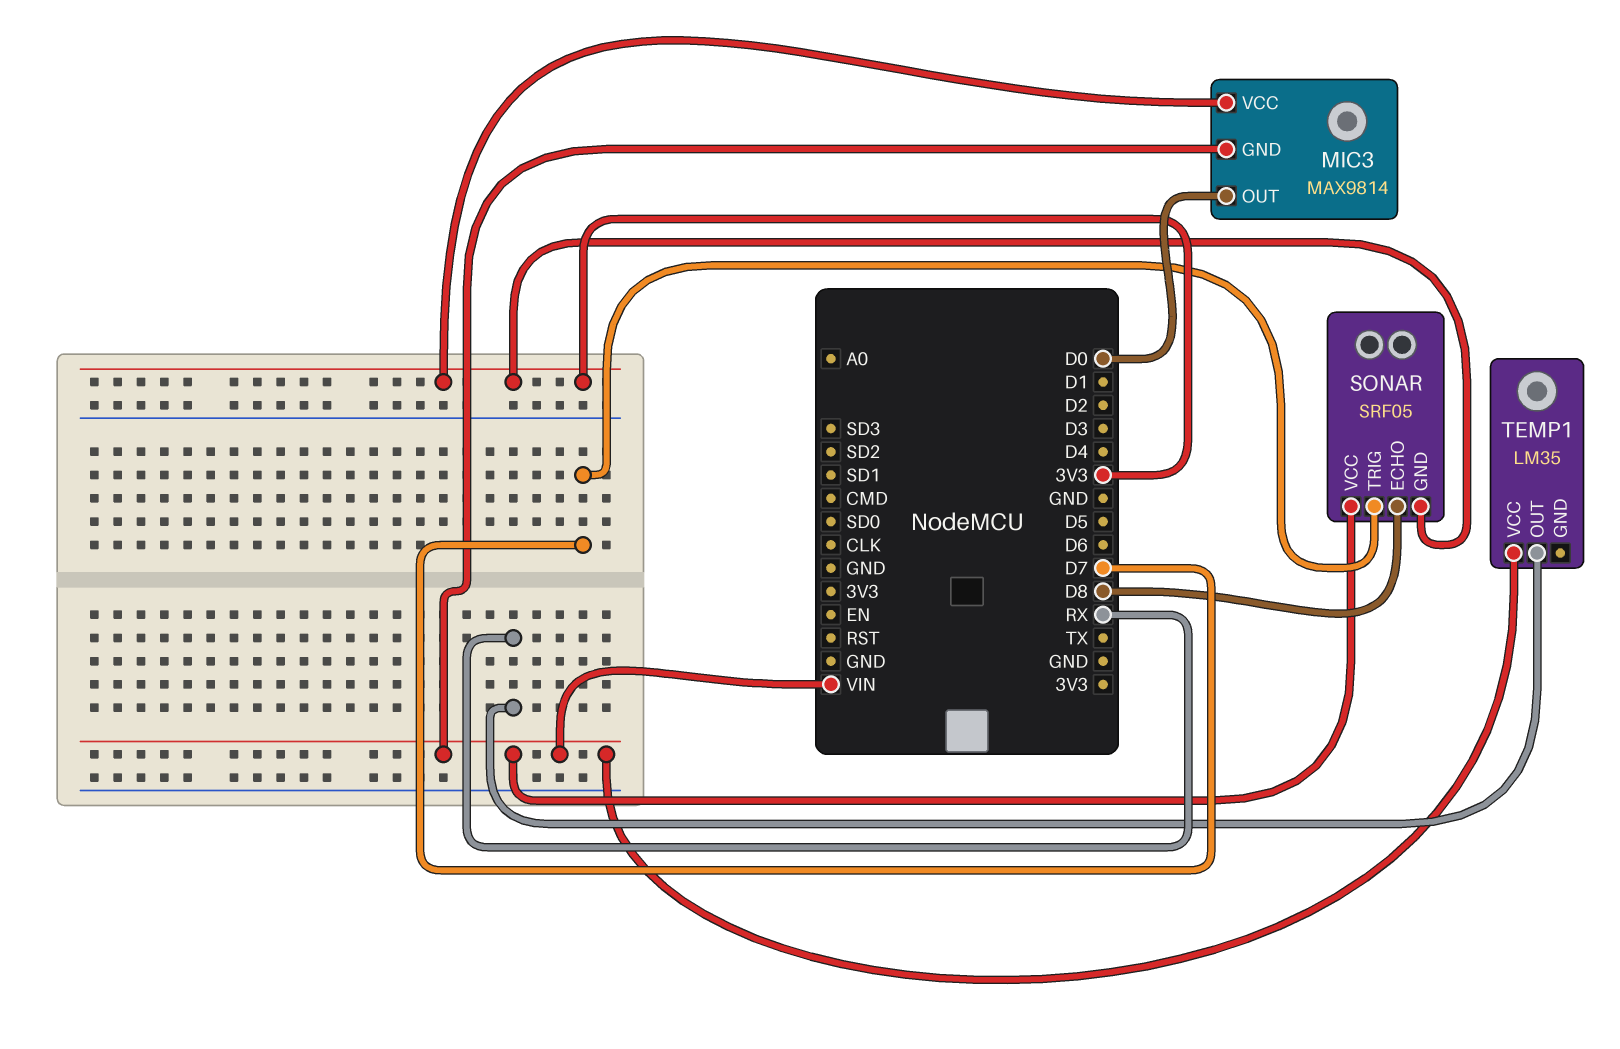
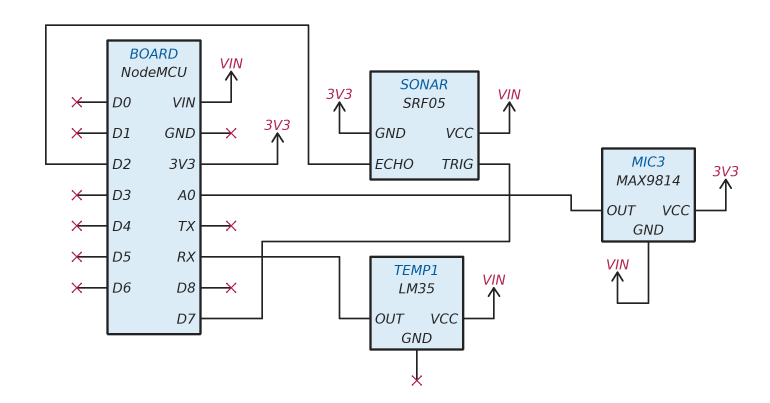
MIC3 pin OUT: D0 -> A0
SONAR pin ECHO: D8 -> D2

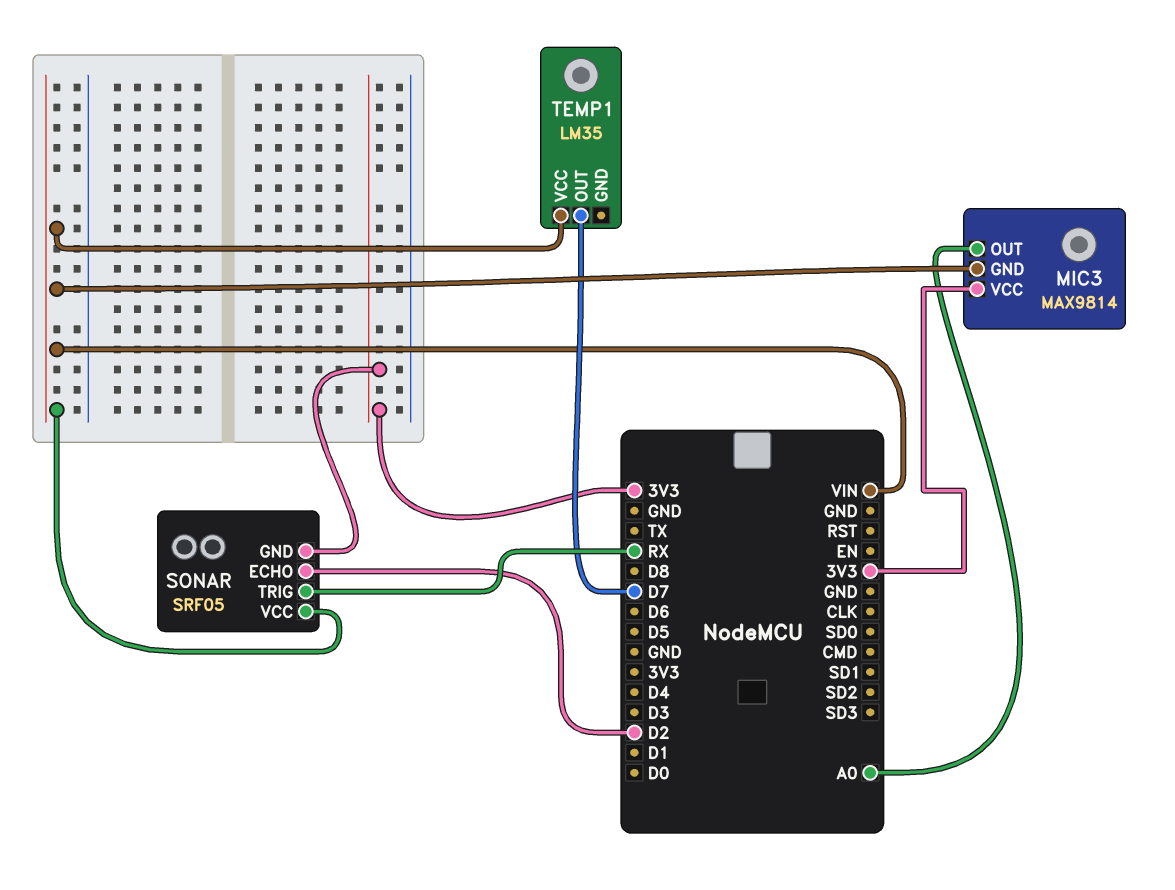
SONAR pin TRIG: D7 -> RX
TEMP1 pin OUT: RX -> D7

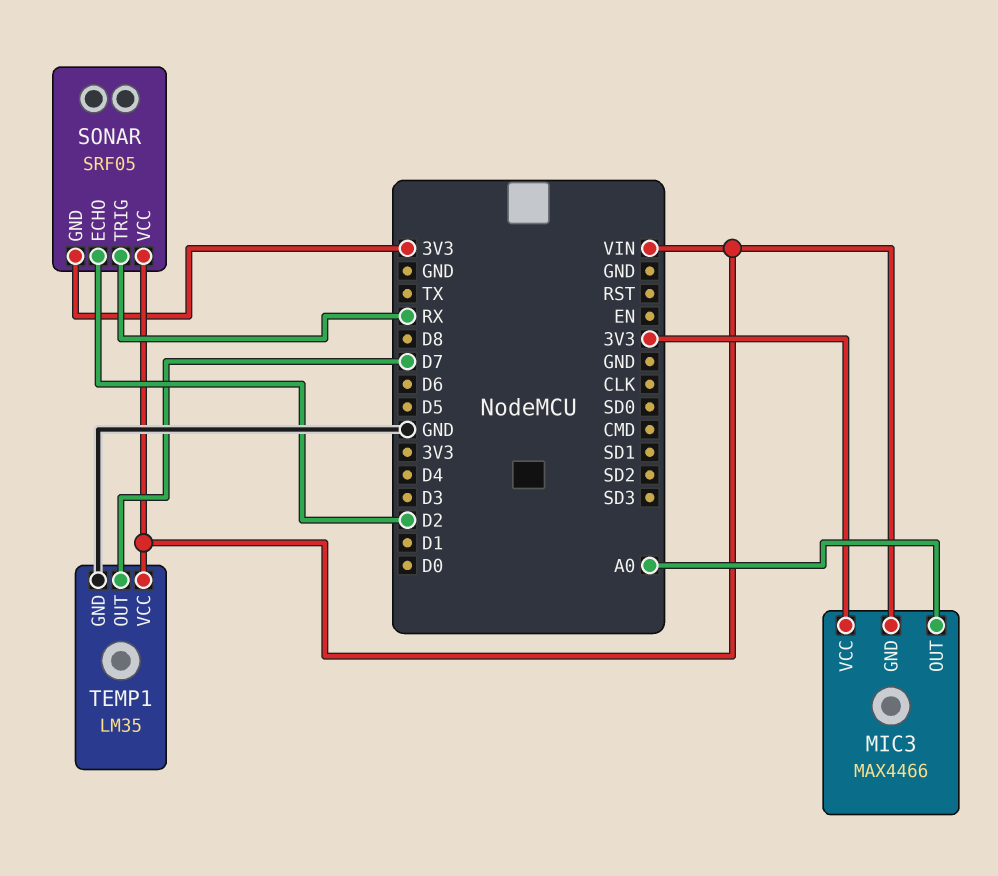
MIC3: MAX9814 -> MAX4466
TEMP1 pin GND: none -> GND

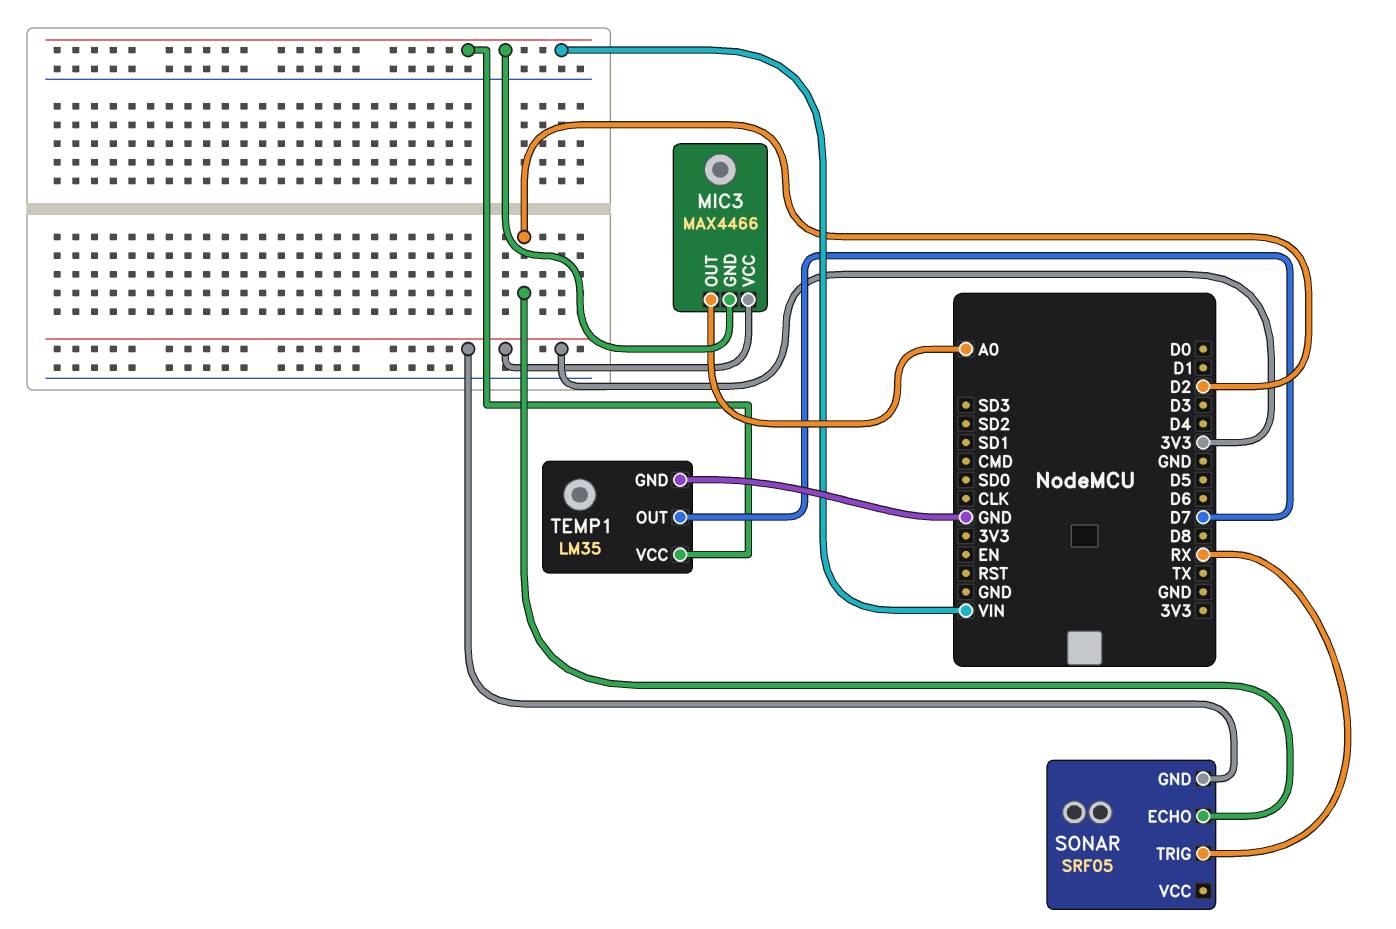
SONAR pin VCC: VIN -> none

